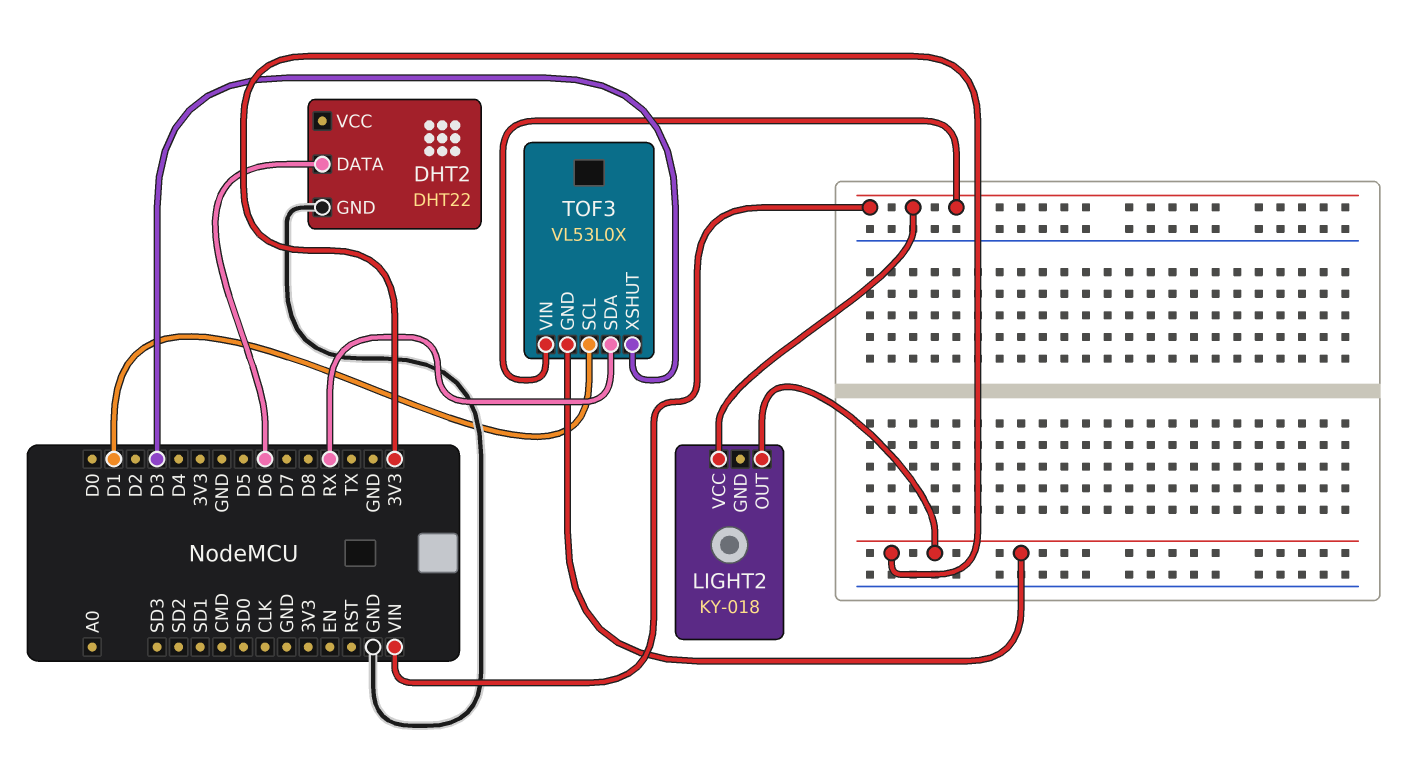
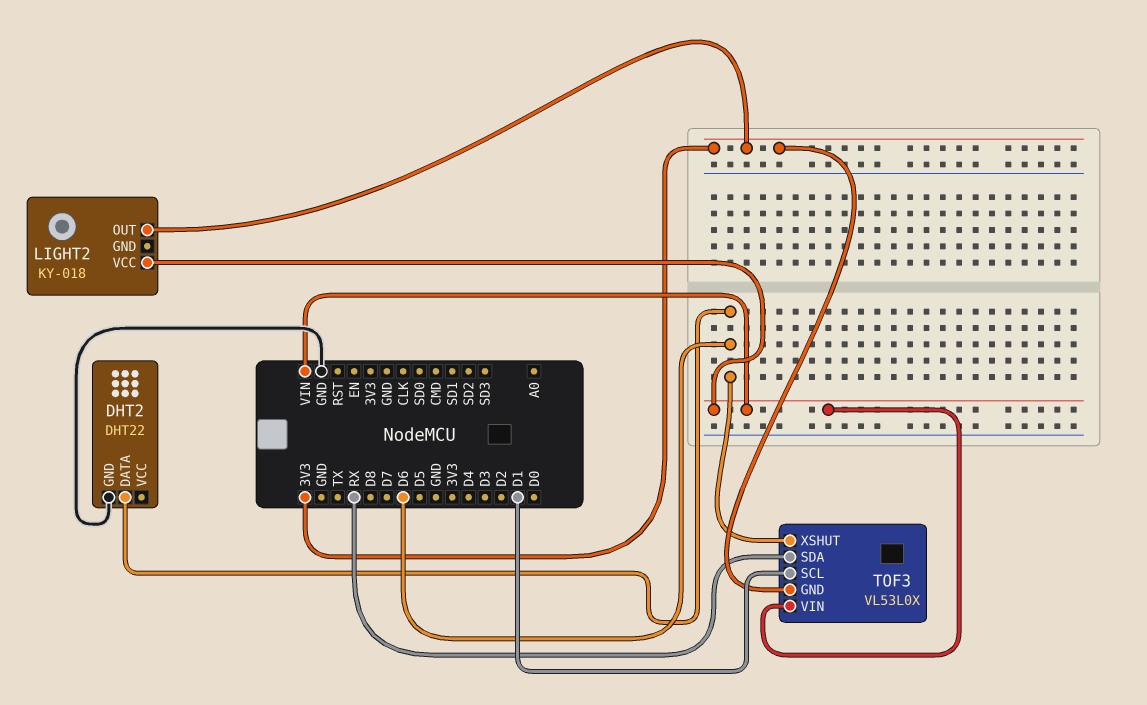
TOF3 pin XSHUT: D3 -> D6

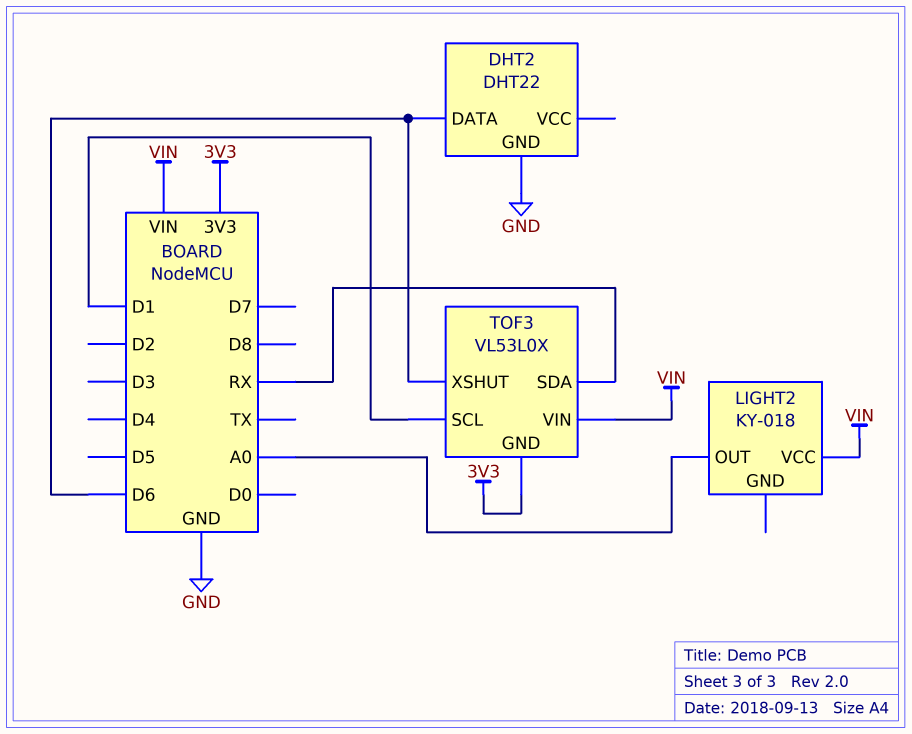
LIGHT2 pin OUT: 3V3 -> A0

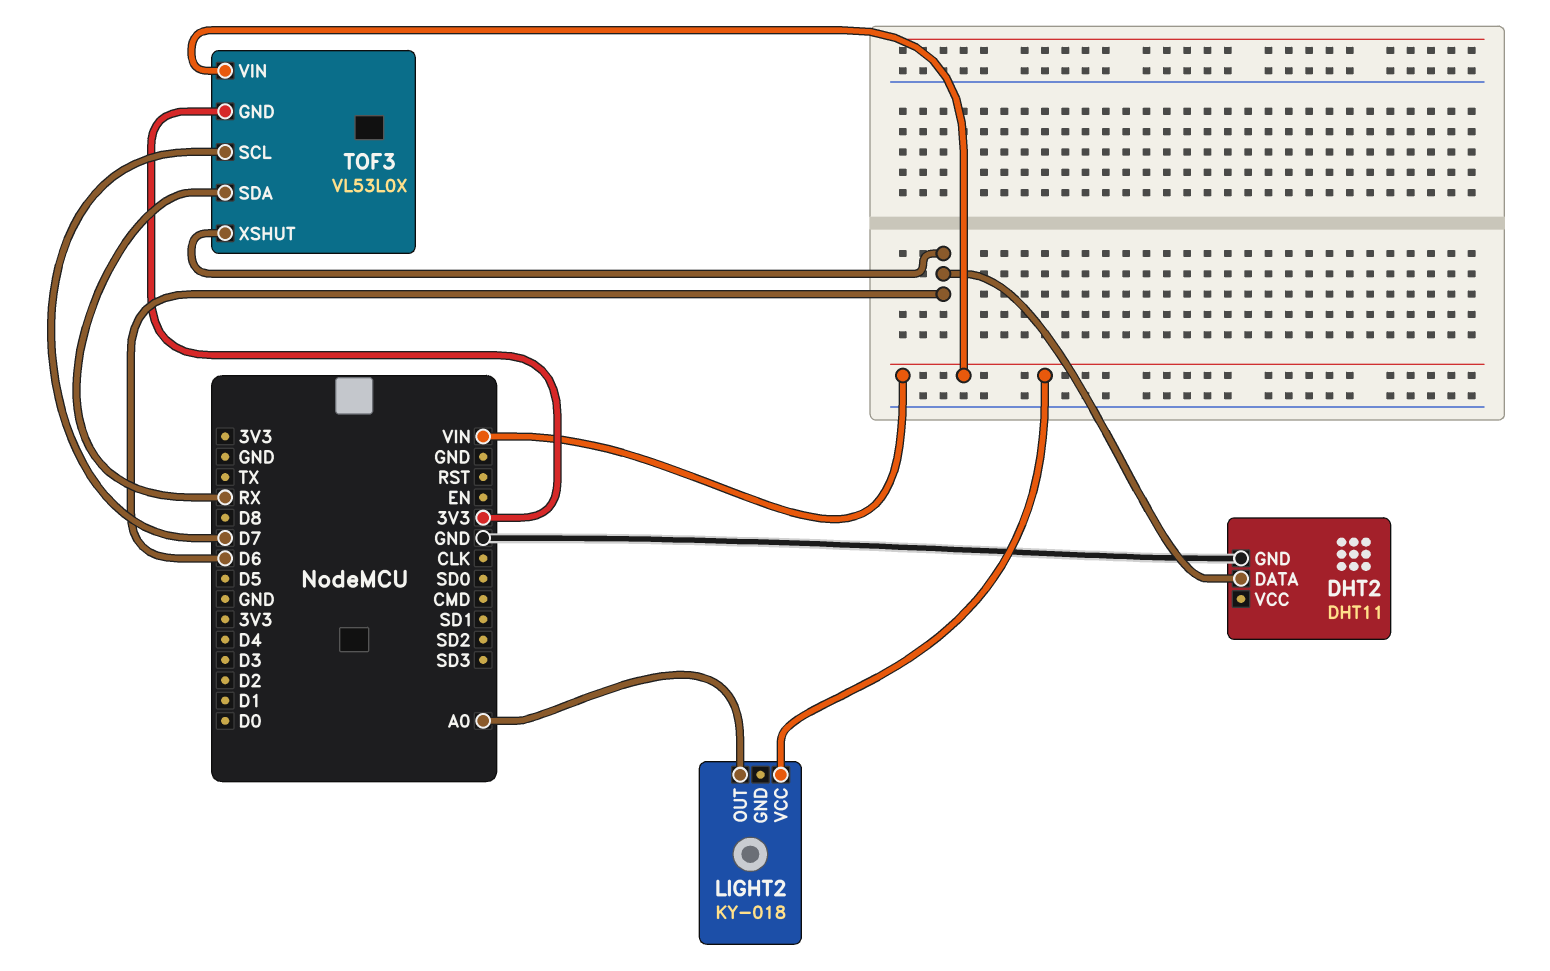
DHT2: DHT22 -> DHT11
TOF3 pin SCL: D1 -> D7

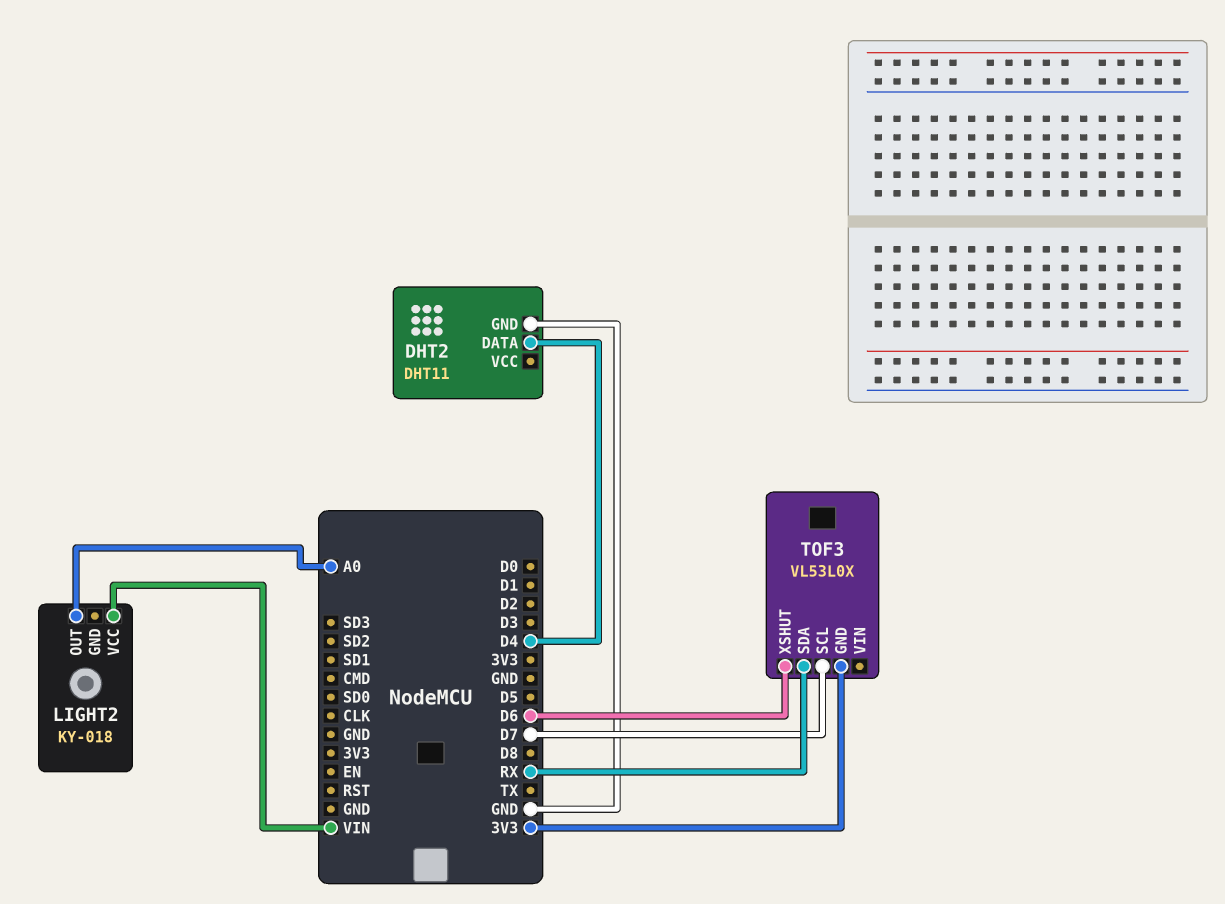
DHT2 pin DATA: D6 -> D4
TOF3 pin VIN: VIN -> none

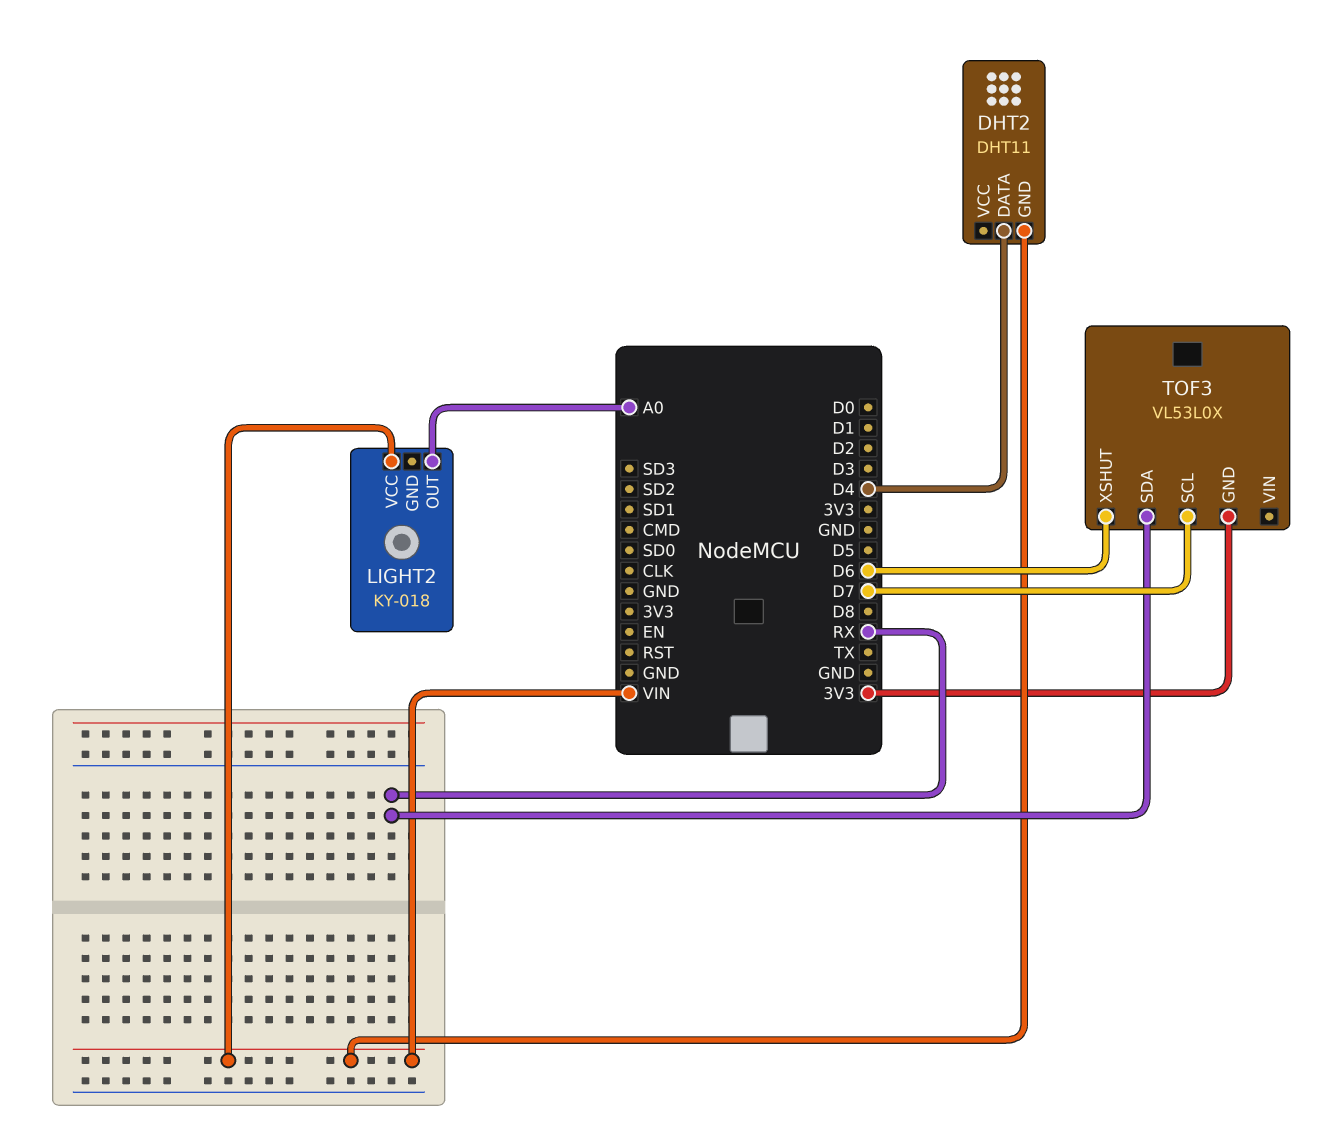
DHT2 pin GND: GND -> VIN

